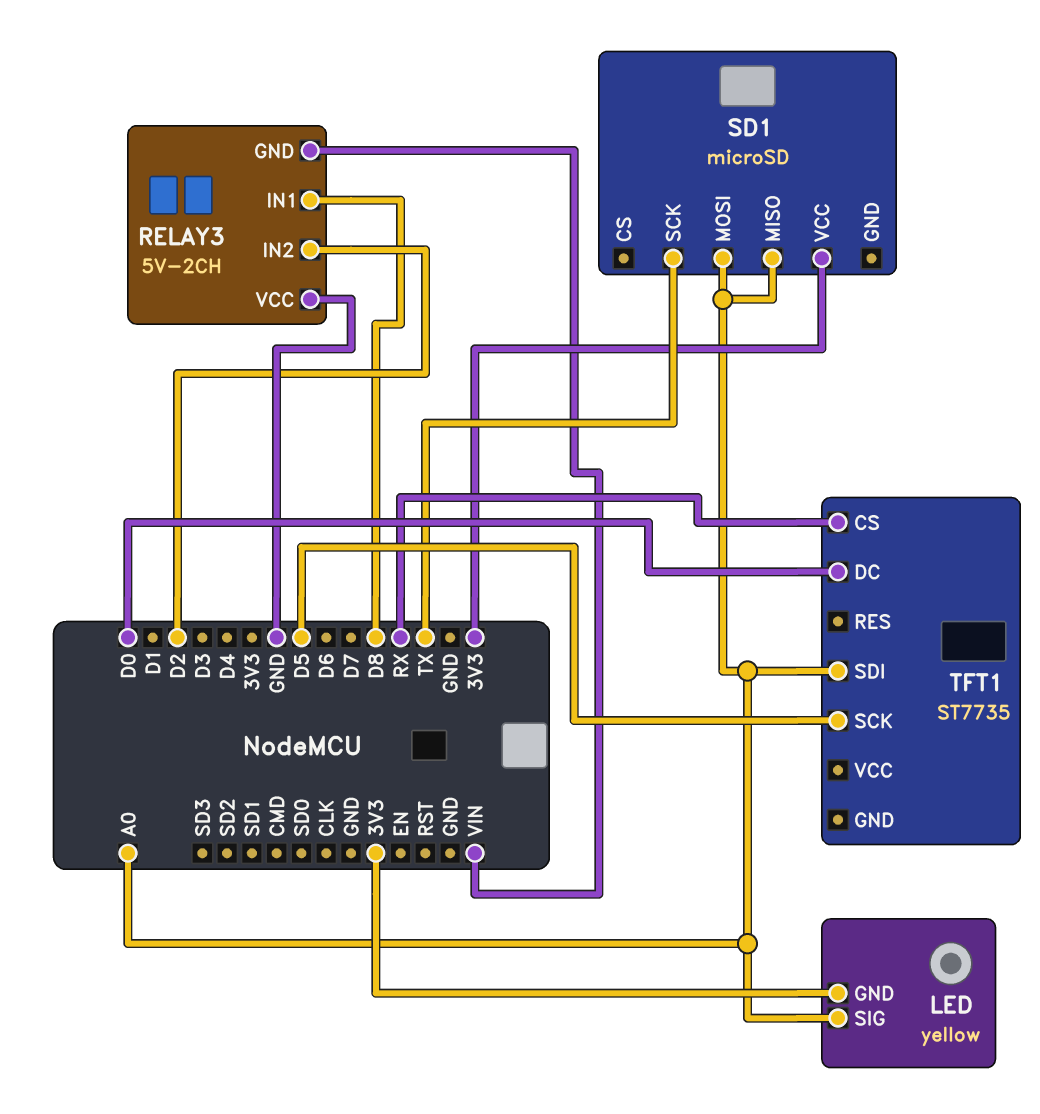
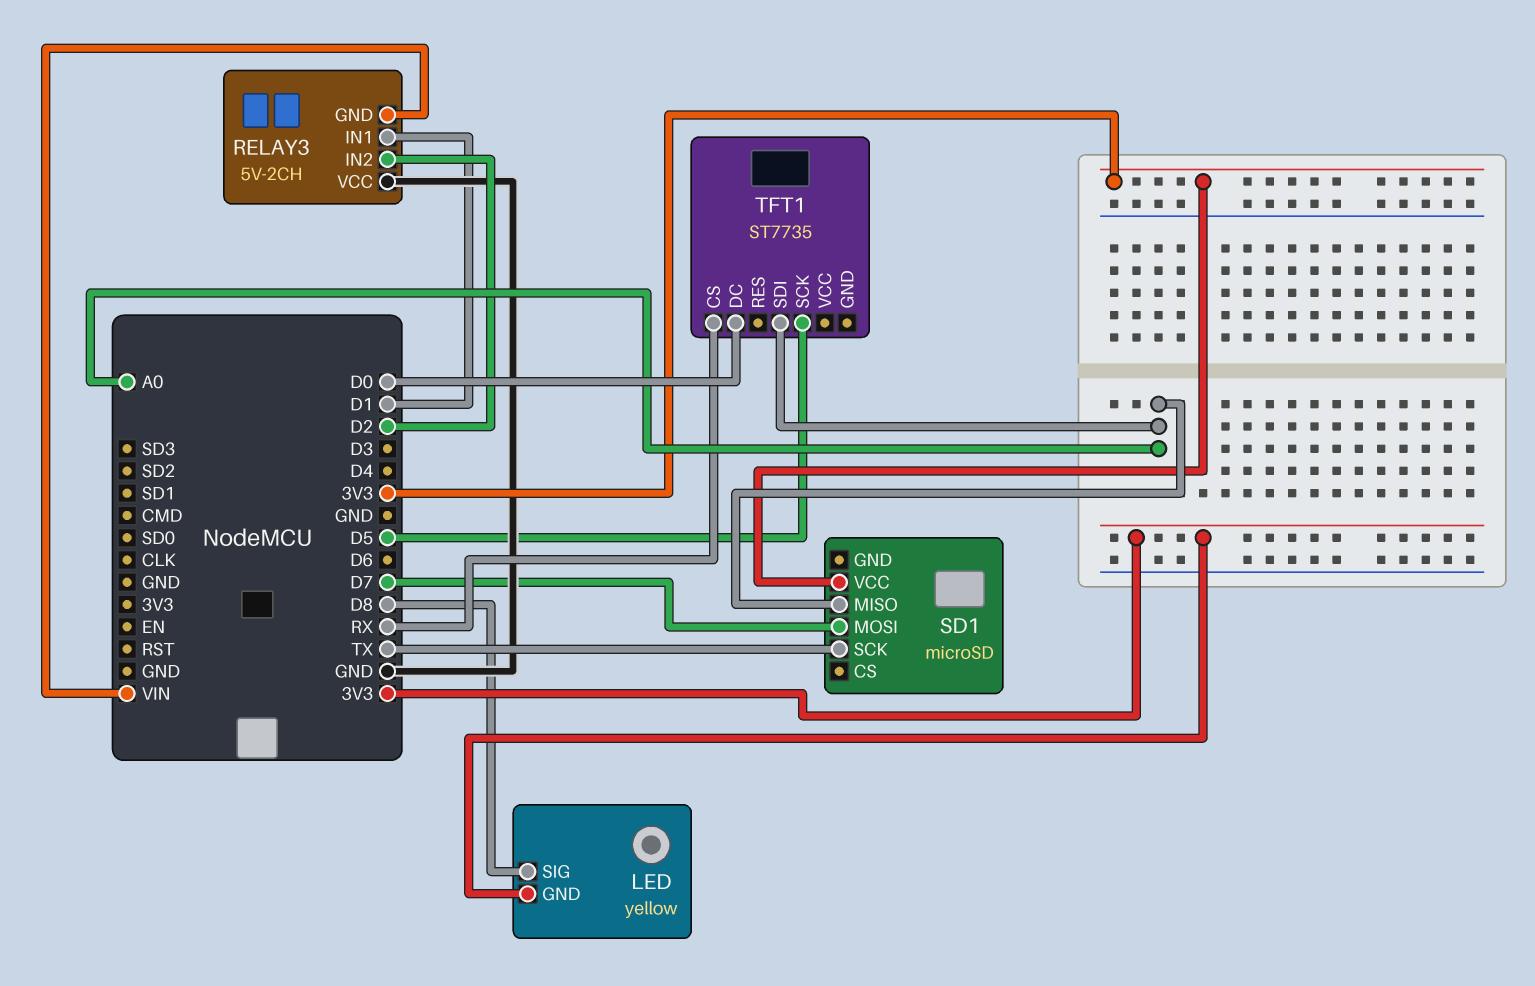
LED pin SIG: A0 -> D8
RELAY3 pin IN1: D8 -> D1
SD1 pin MOSI: A0 -> D7

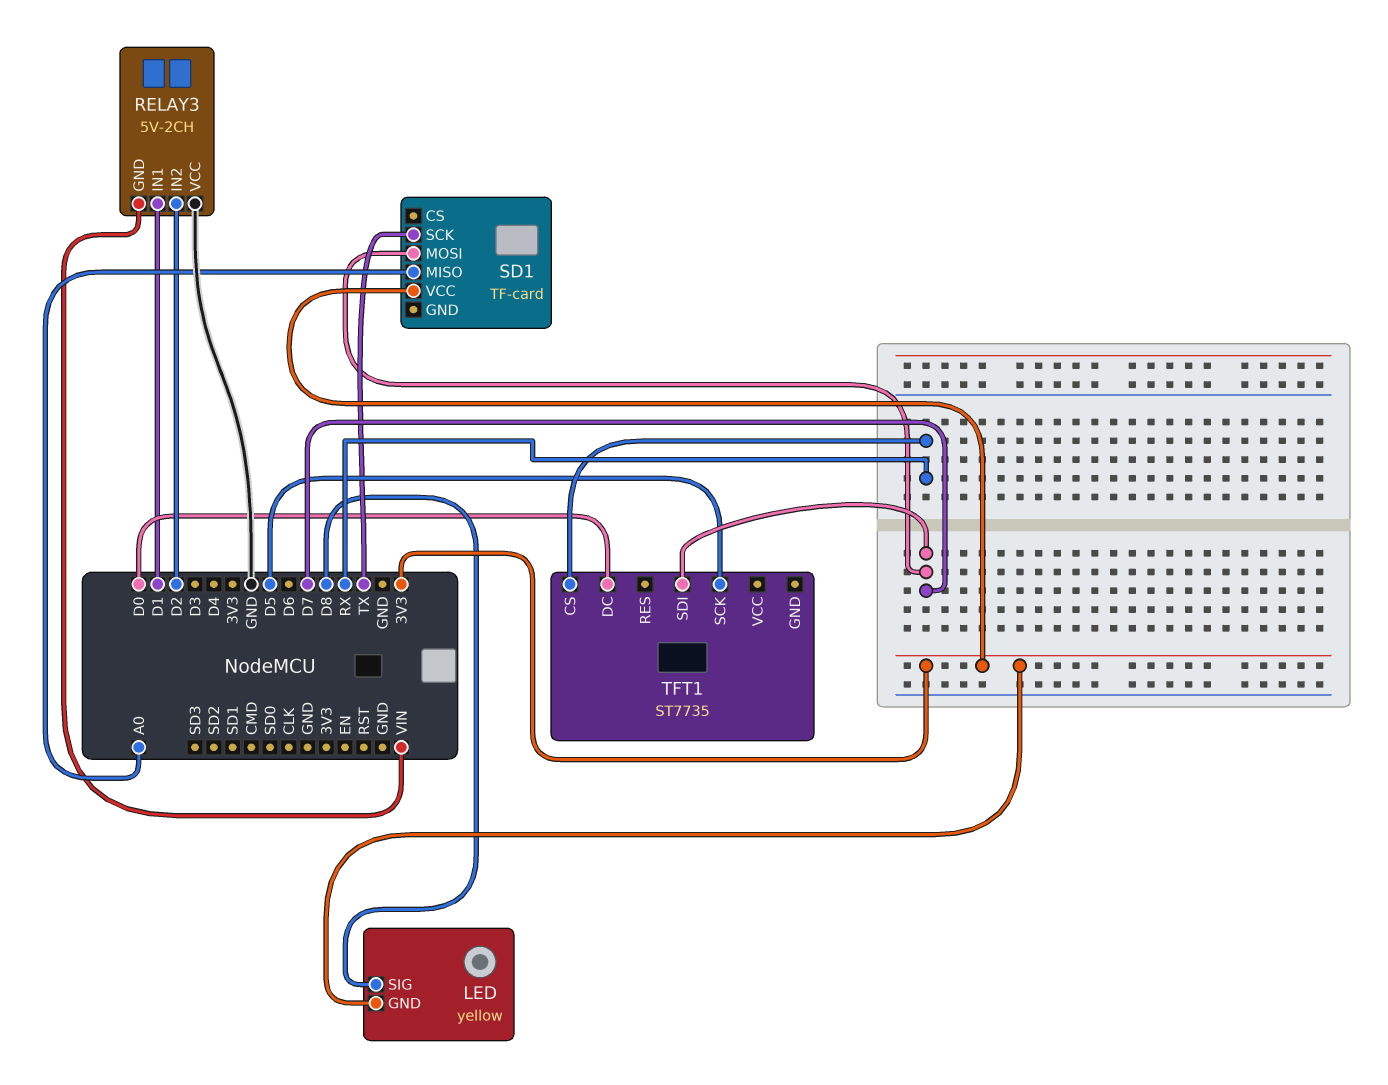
SD1: microSD -> TF-card
TFT1 pin SDI: A0 -> D7

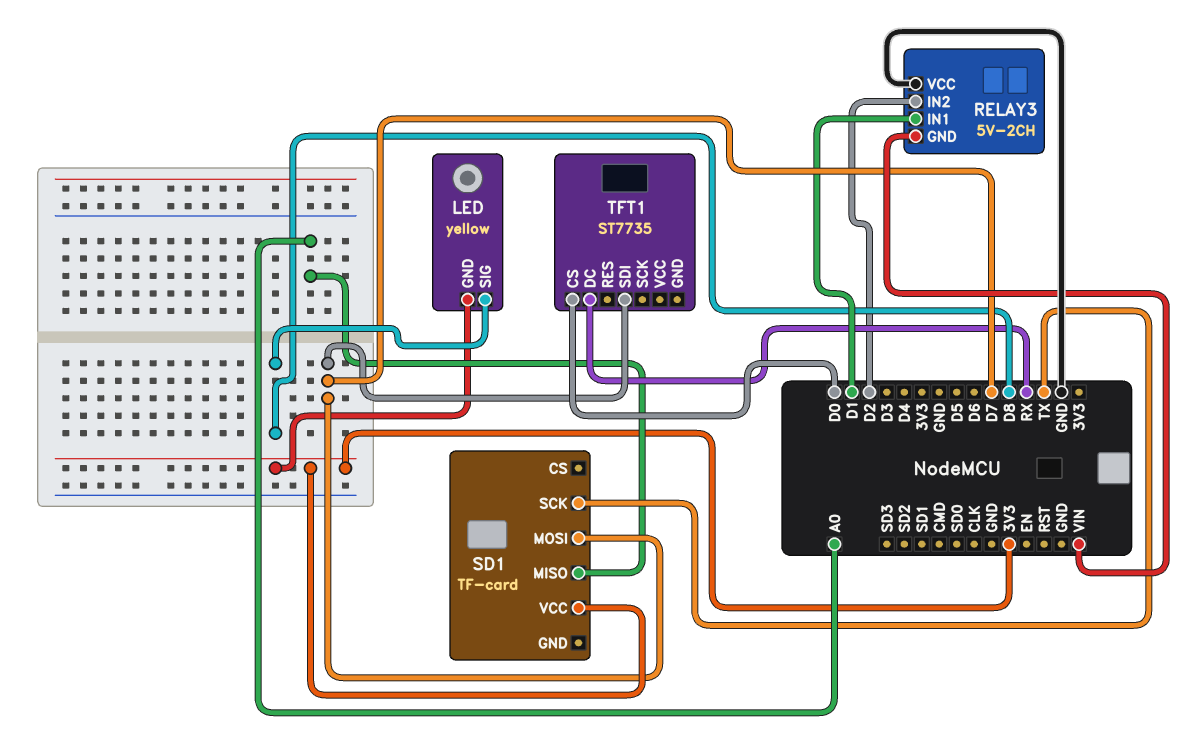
TFT1 pin CS: RX -> D0
TFT1 pin DC: D0 -> RX
TFT1 pin SCK: D5 -> none

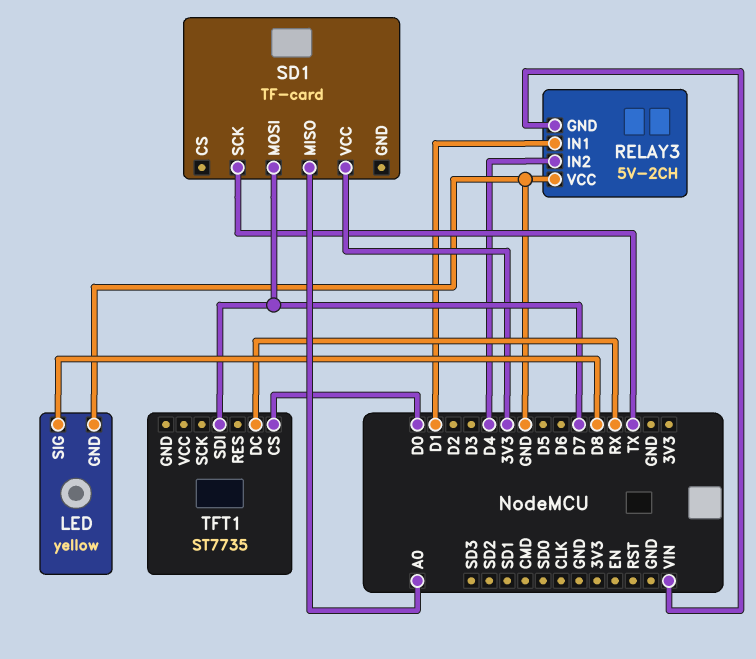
LED pin GND: 3V3 -> GND
RELAY3 pin IN2: D2 -> D4

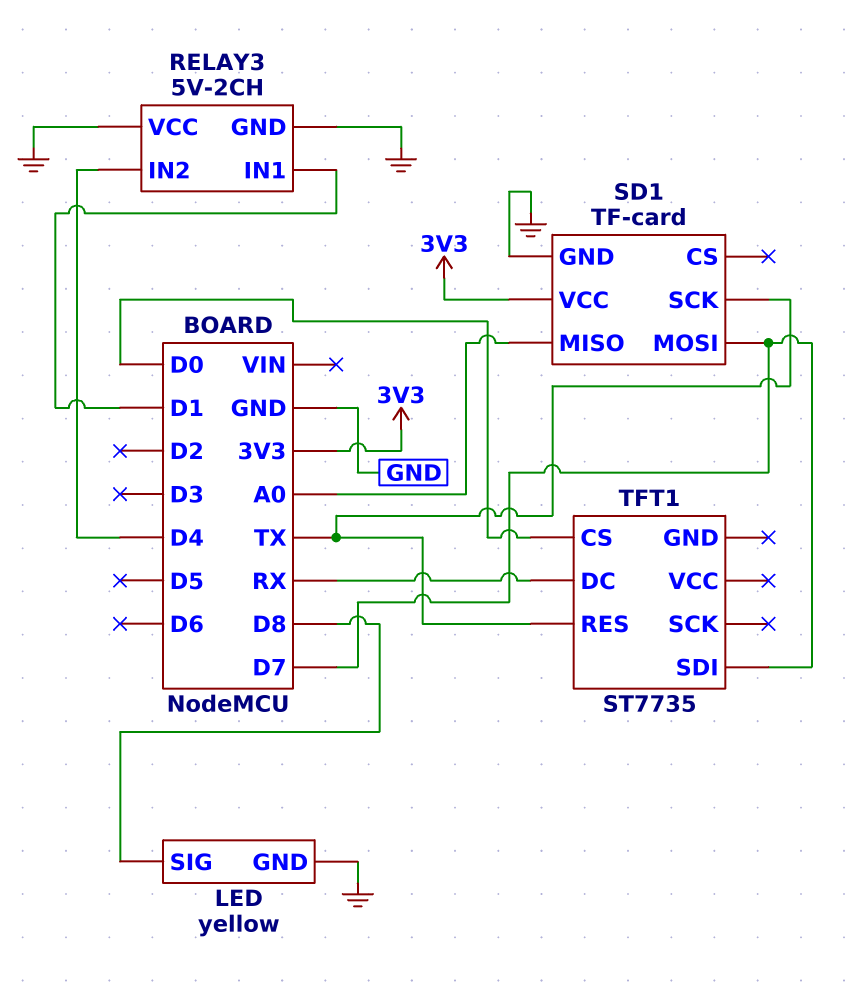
RELAY3 pin GND: VIN -> GND
SD1 pin GND: none -> GND
TFT1 pin RES: none -> TX

